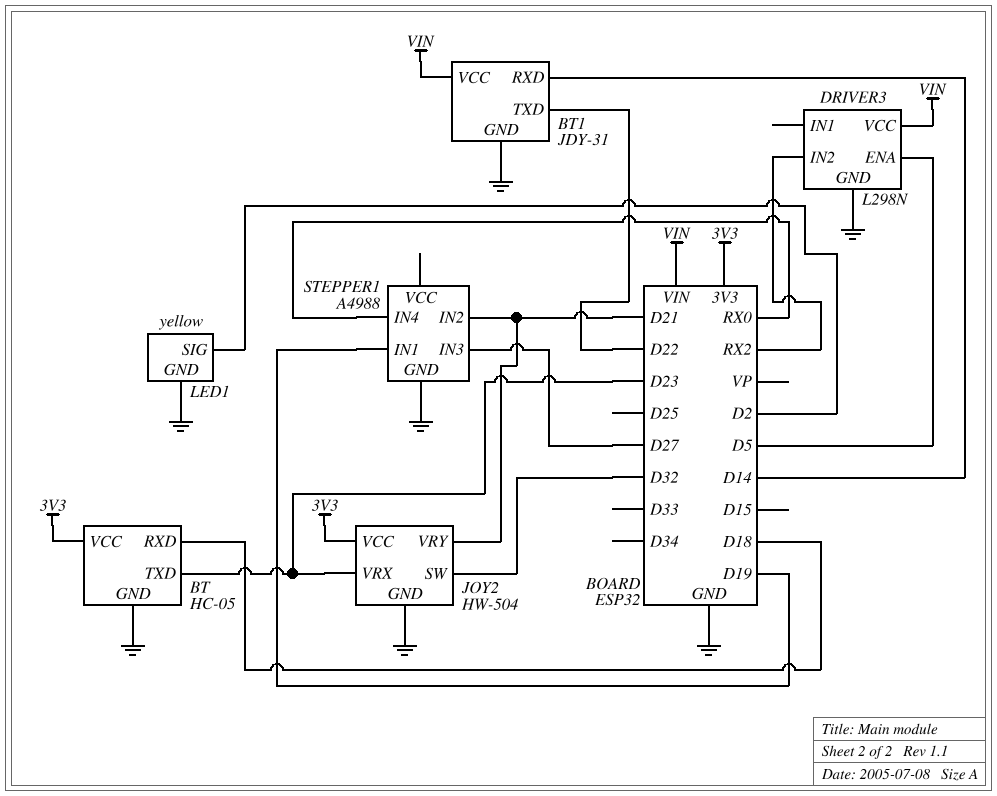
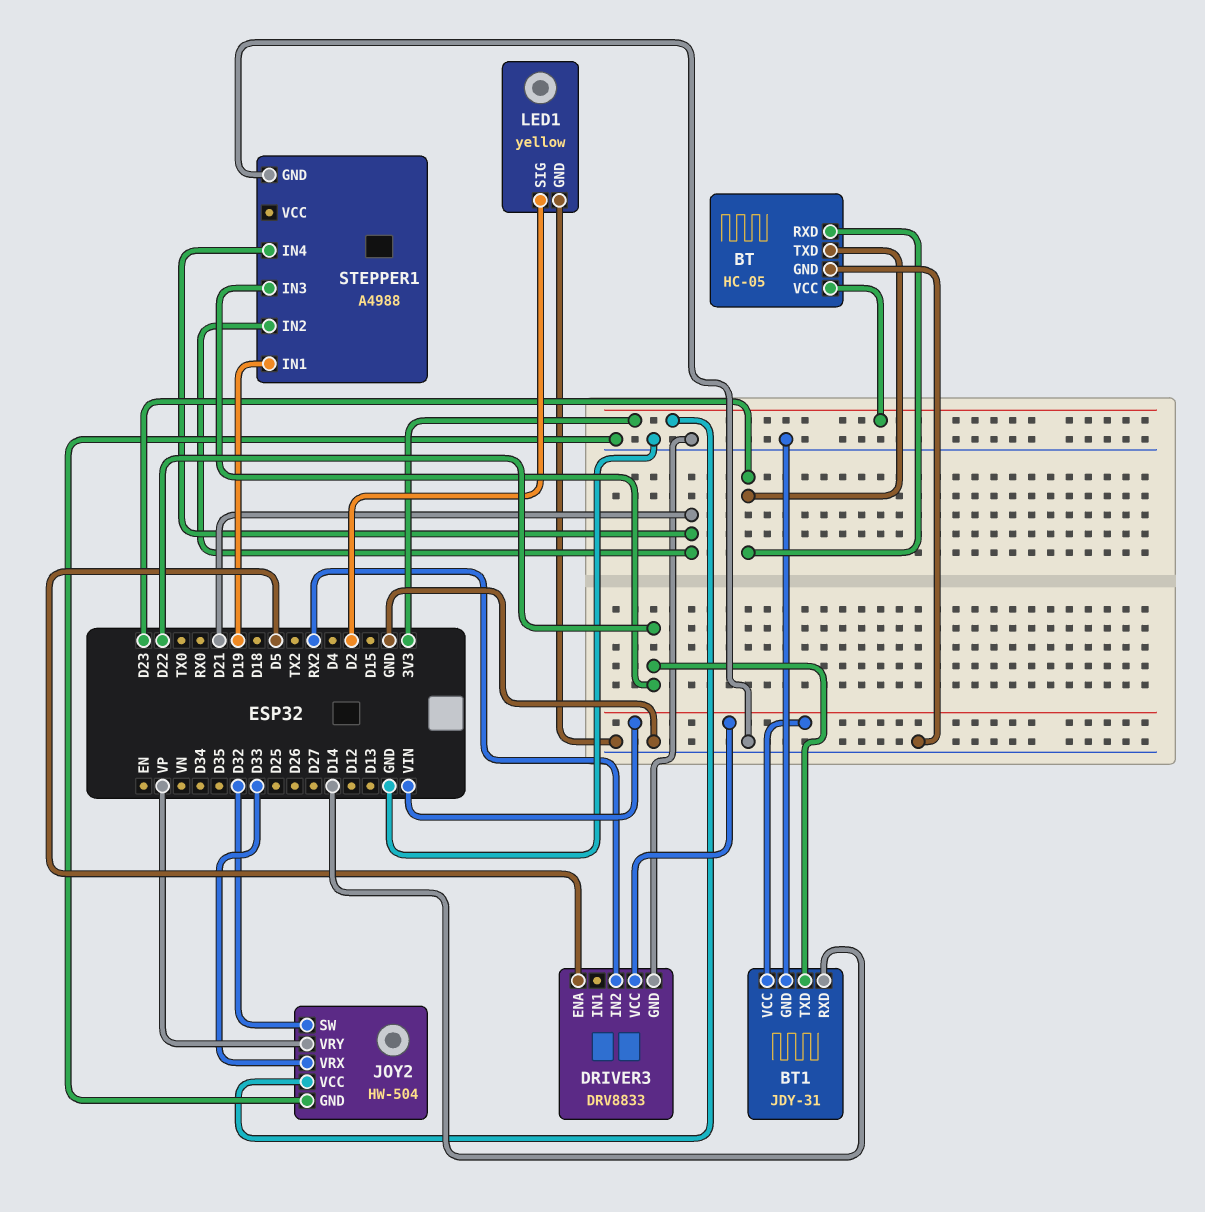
BT pin RXD: D18 -> D23
DRIVER3: L298N -> DRV8833
JOY2 pin VRX: D23 -> D33
JOY2 pin VRY: D21 -> VP
STEPPER1 pin IN3: D27 -> D22
STEPPER1 pin IN4: RX0 -> D21

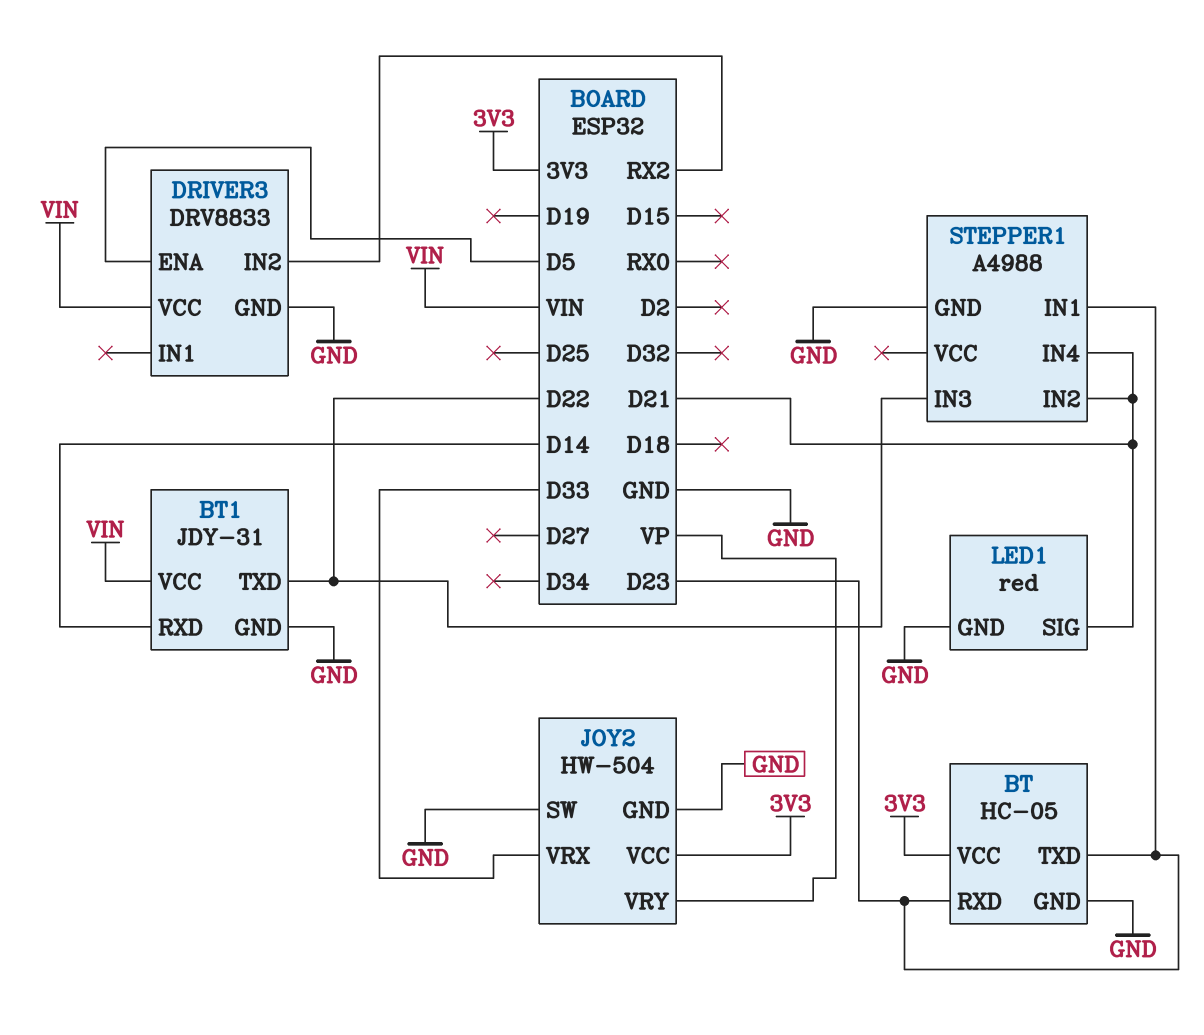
JOY2 pin SW: D32 -> GND
LED1: yellow -> red
LED1 pin SIG: D2 -> D21
STEPPER1 pin IN1: D19 -> D23

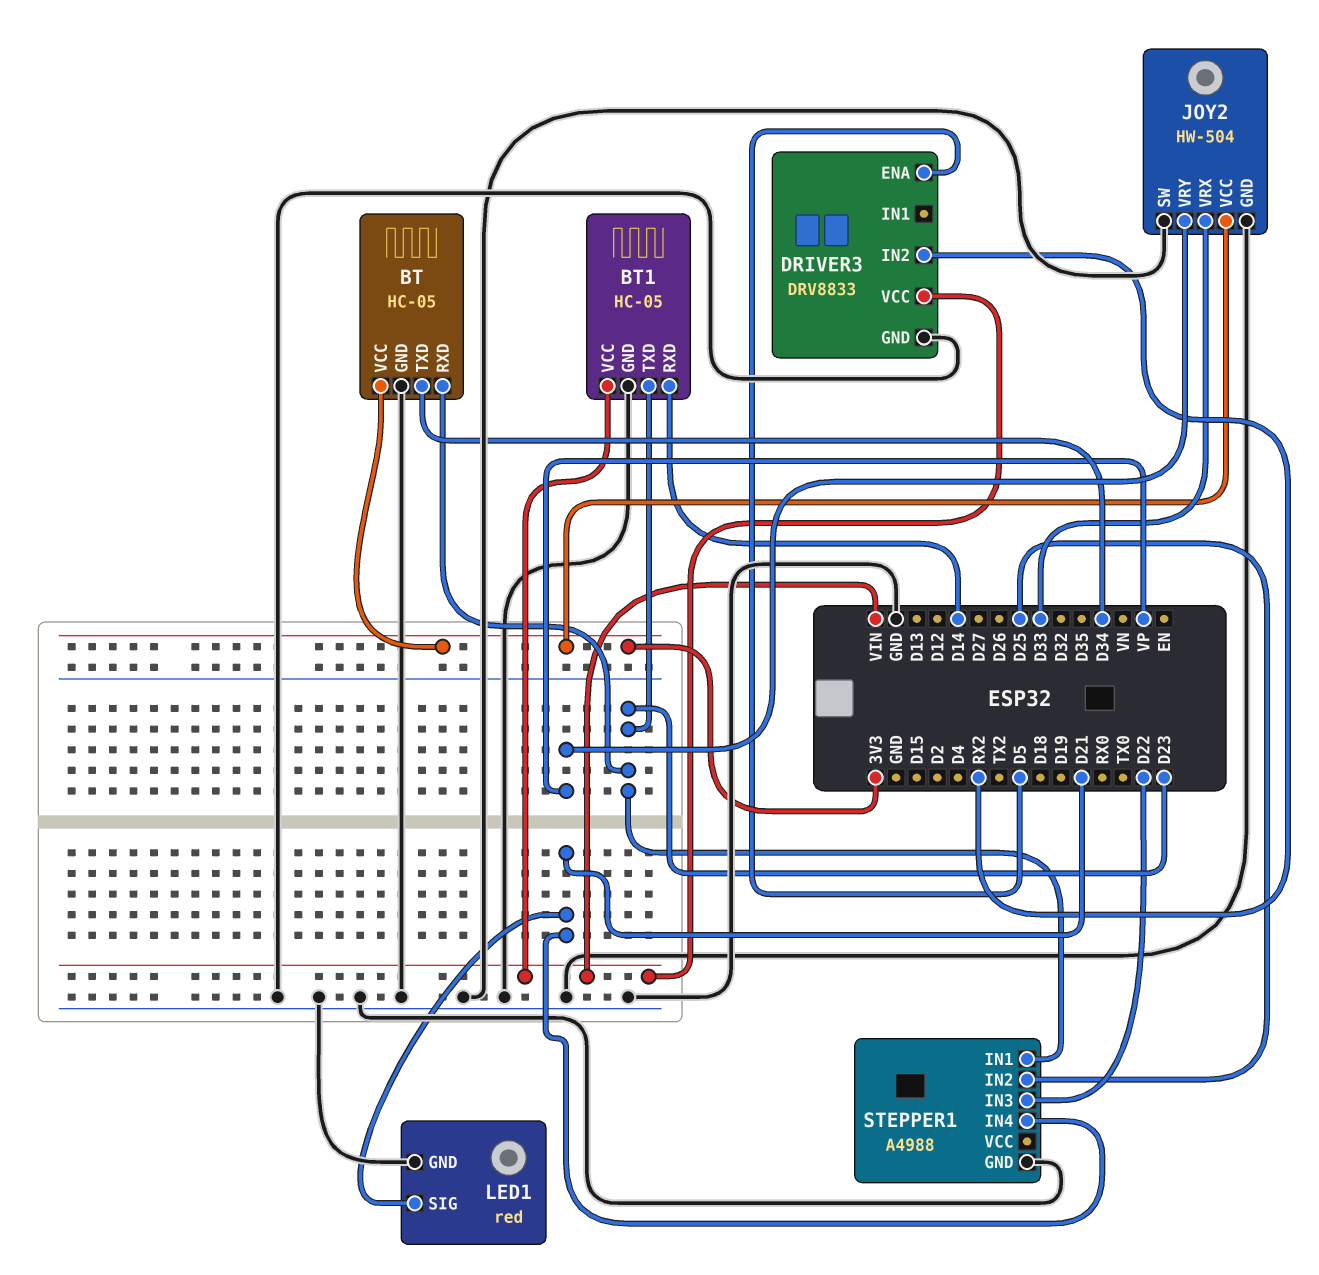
BT pin TXD: D23 -> D34
BT1: JDY-31 -> HC-05
BT1 pin TXD: D22 -> D23
STEPPER1 pin IN2: D21 -> D25

